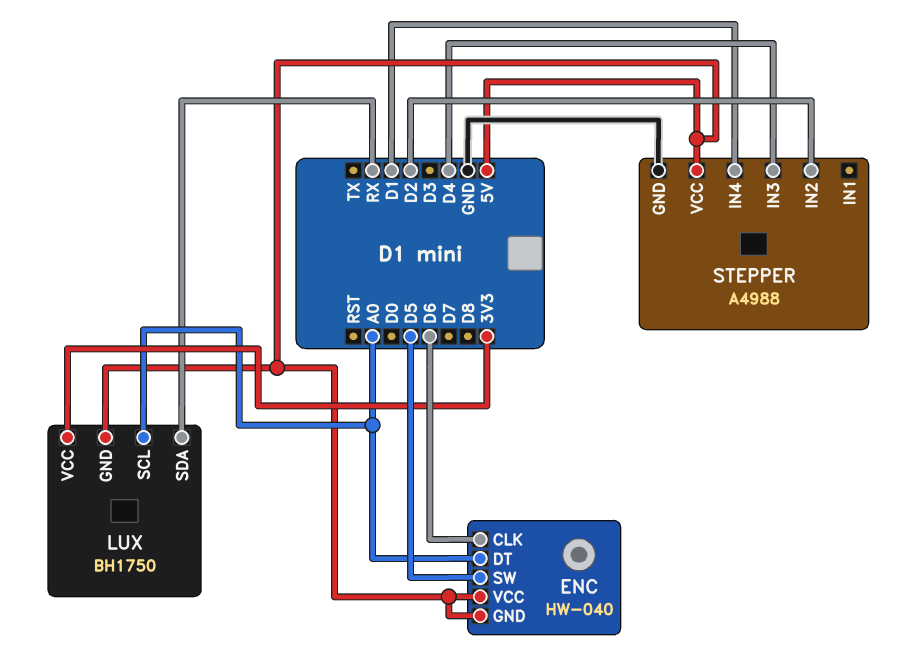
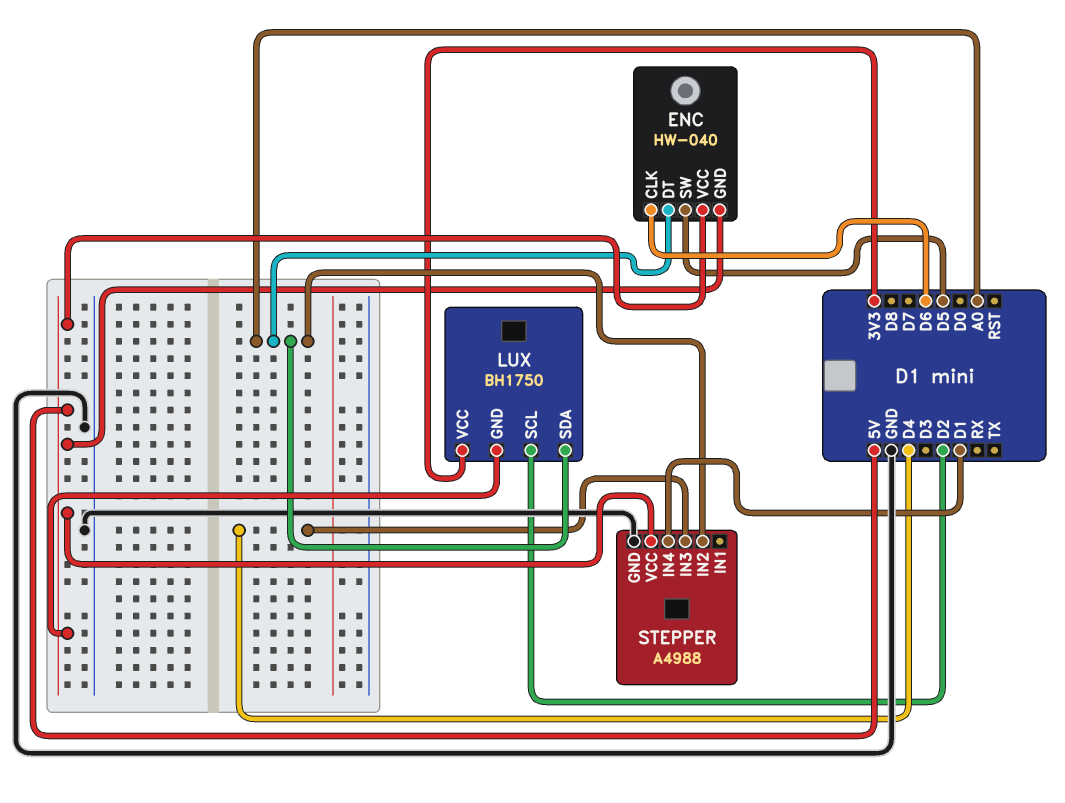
LUX pin SCL: A0 -> D2
LUX pin SDA: RX -> A0
STEPPER pin IN2: D2 -> A0

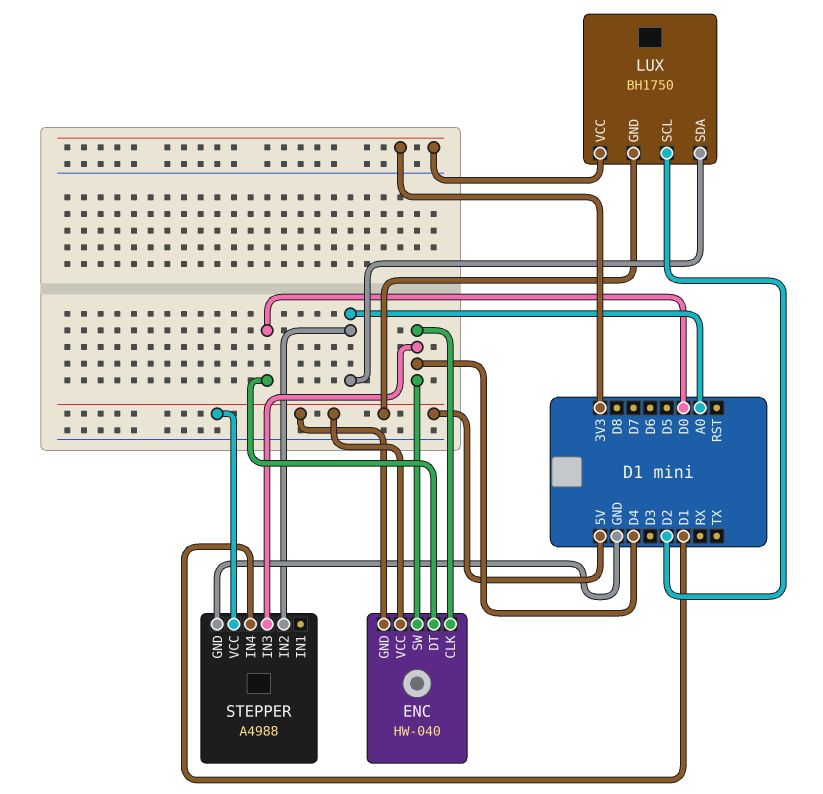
ENC pin CLK: D6 -> D4
ENC pin DT: A0 -> D0
ENC pin SW: D5 -> D4

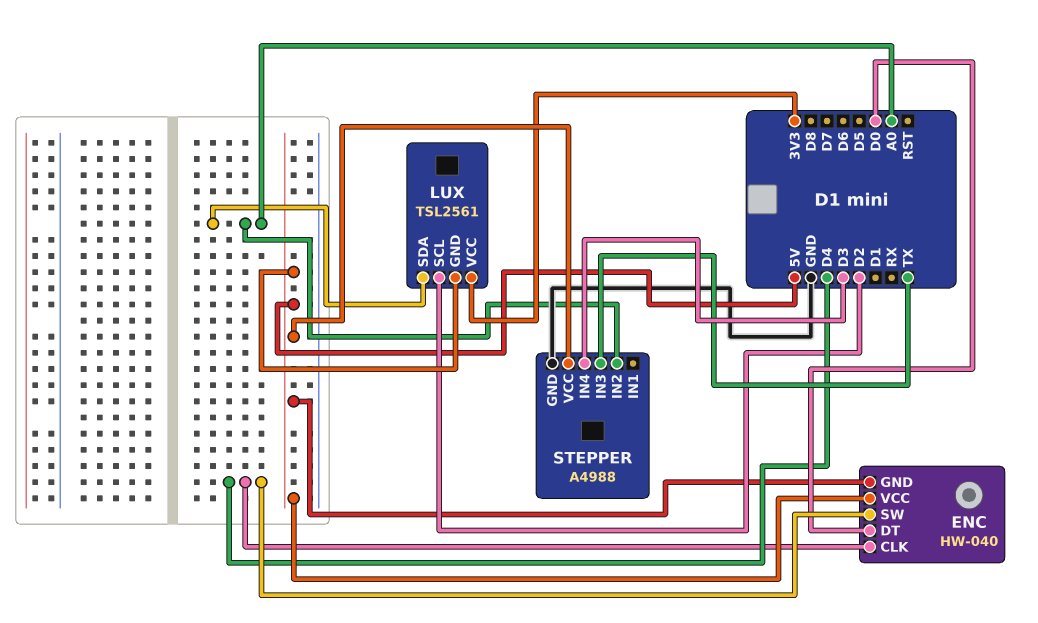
LUX: BH1750 -> TSL2561
STEPPER pin IN3: D4 -> TX
STEPPER pin IN4: D1 -> D3

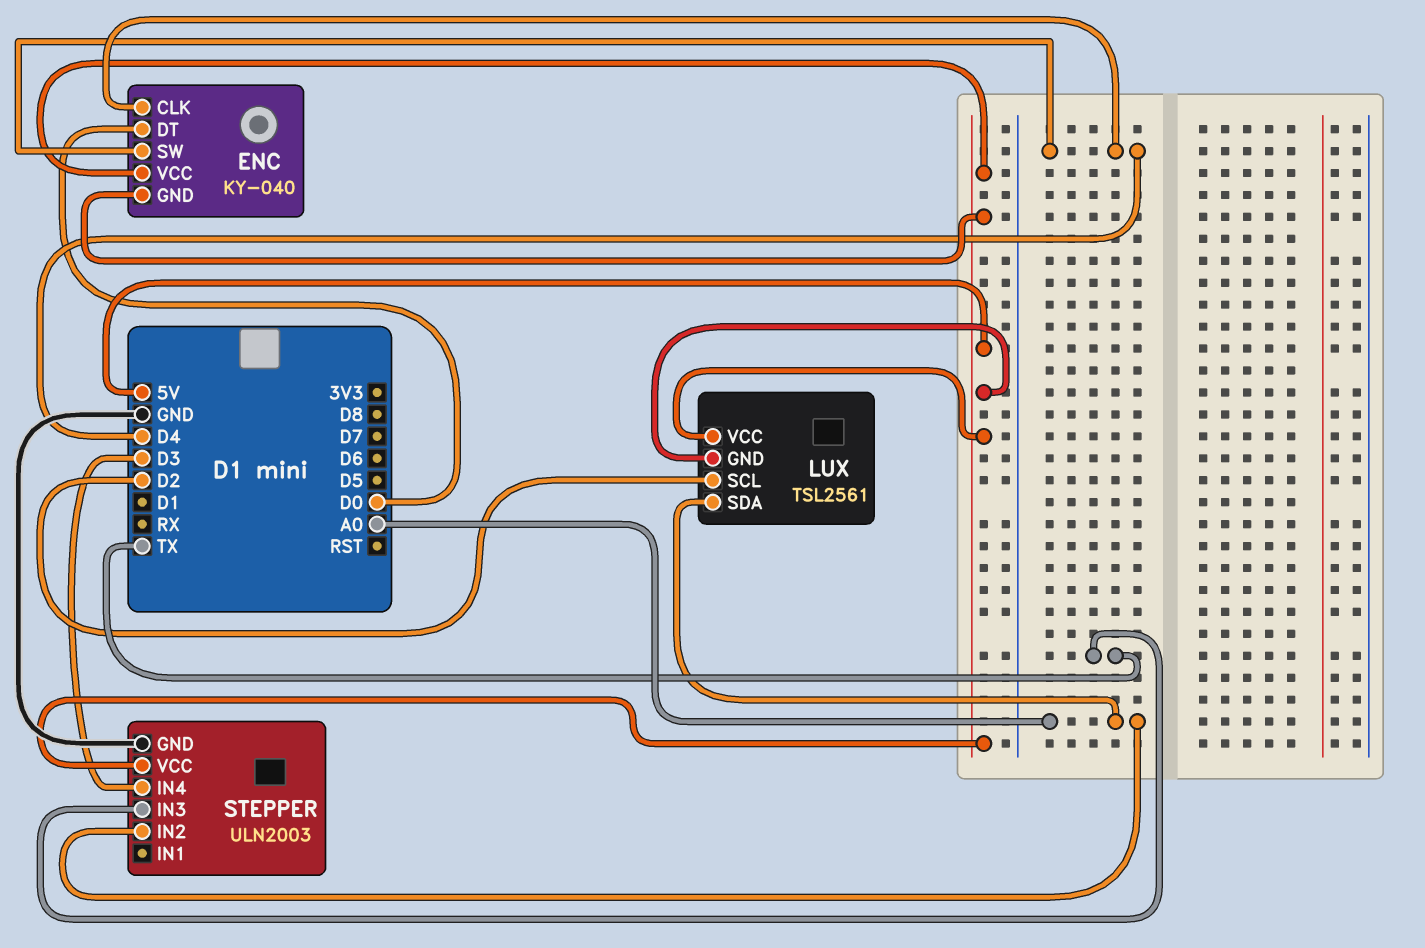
ENC: HW-040 -> KY-040
LUX pin VCC: 3V3 -> 5V
STEPPER: A4988 -> ULN2003

